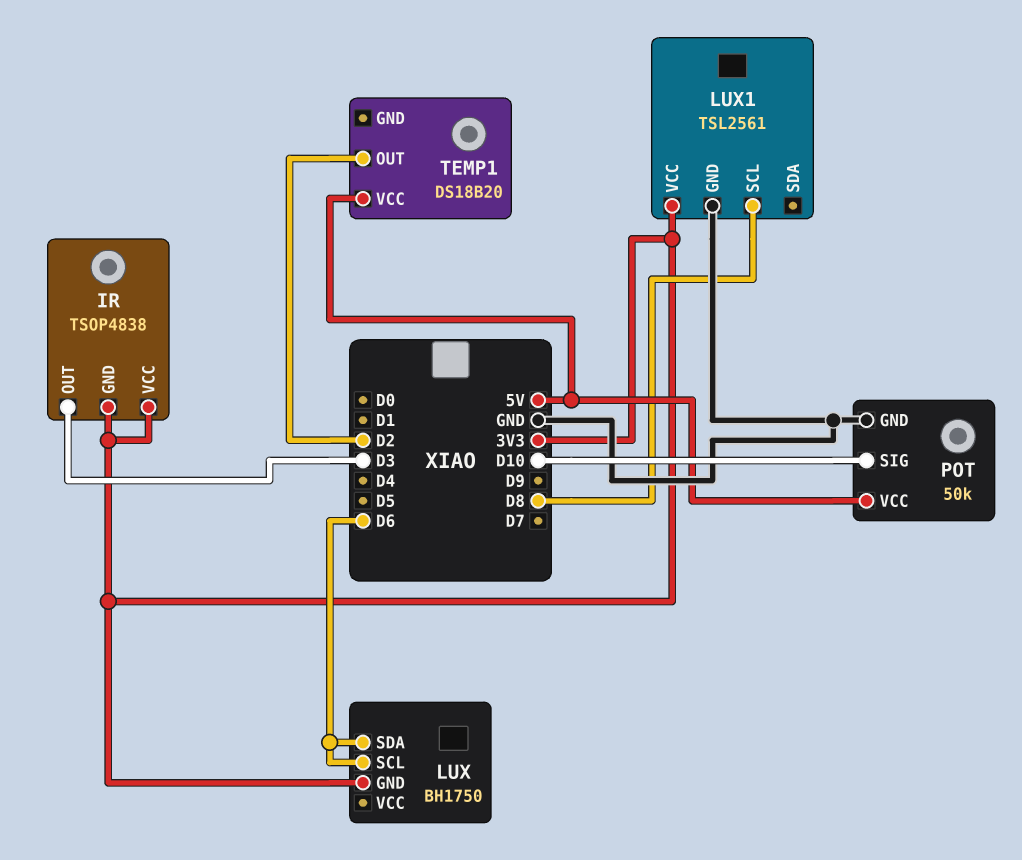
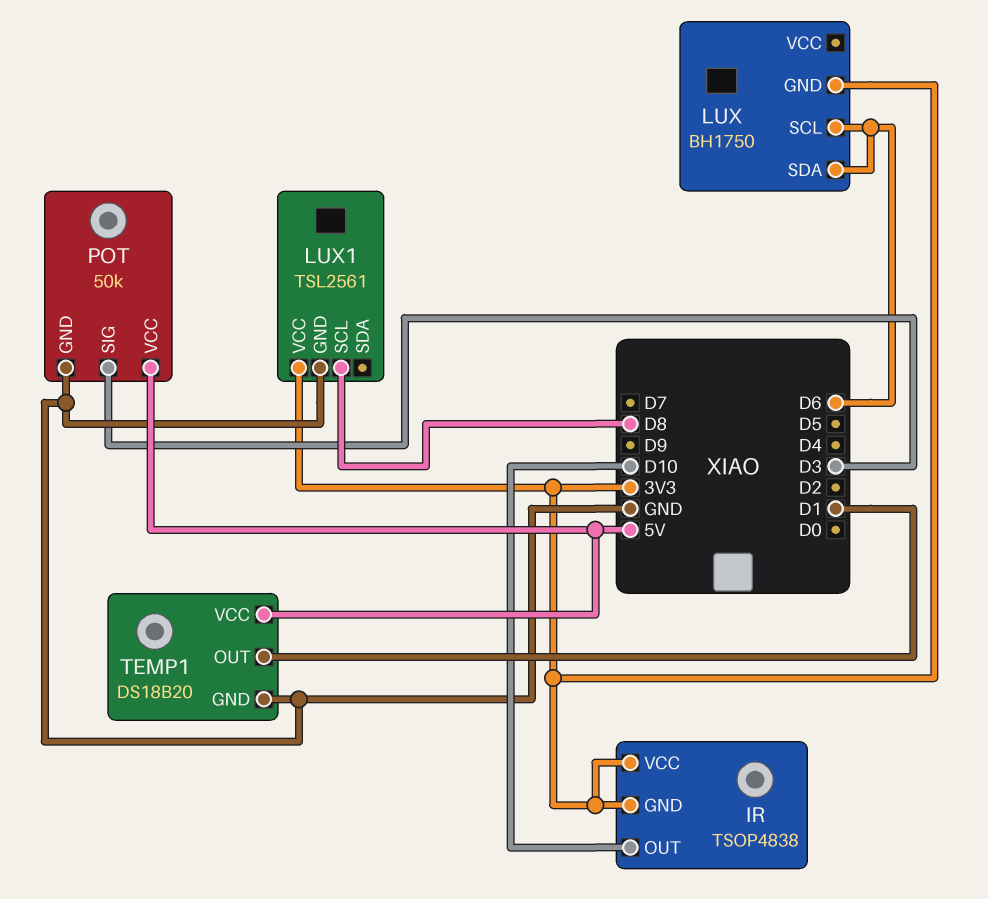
IR pin OUT: D3 -> D10
POT pin SIG: D10 -> D3
TEMP1 pin GND: none -> GND
TEMP1 pin OUT: D2 -> D1

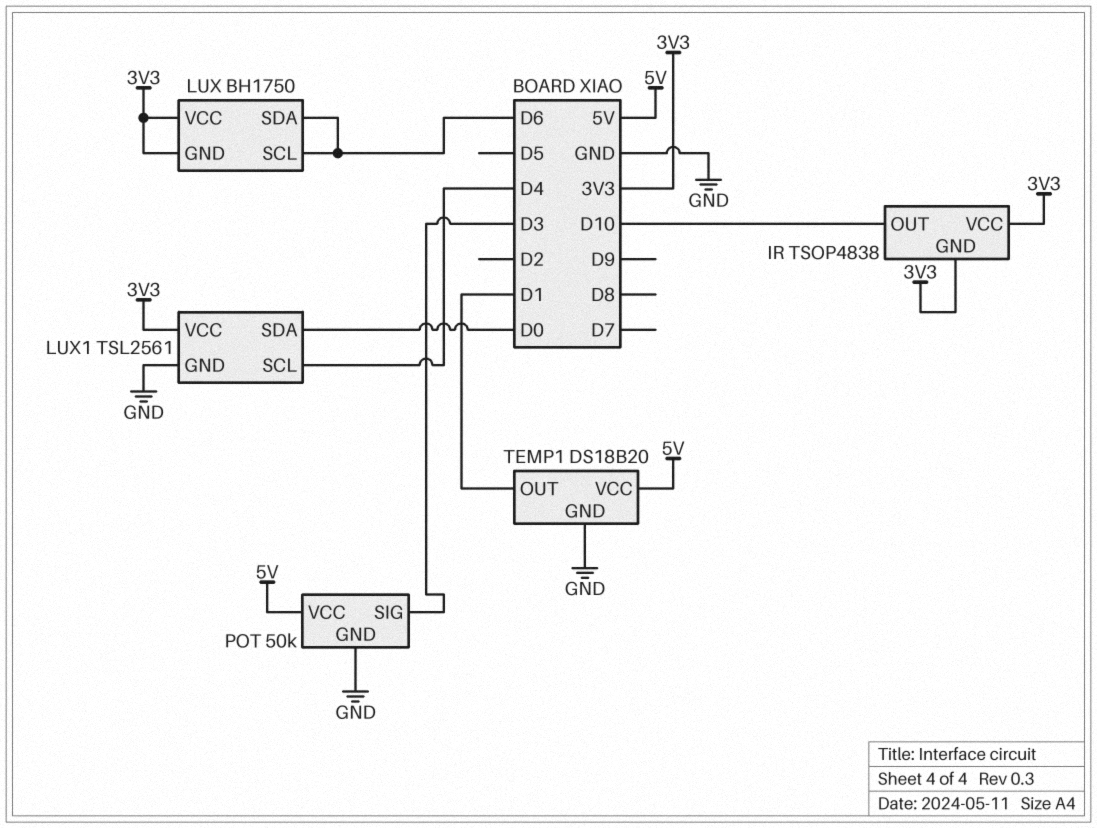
LUX pin VCC: none -> 3V3
LUX1 pin SCL: D8 -> D4
LUX1 pin SDA: none -> D0

